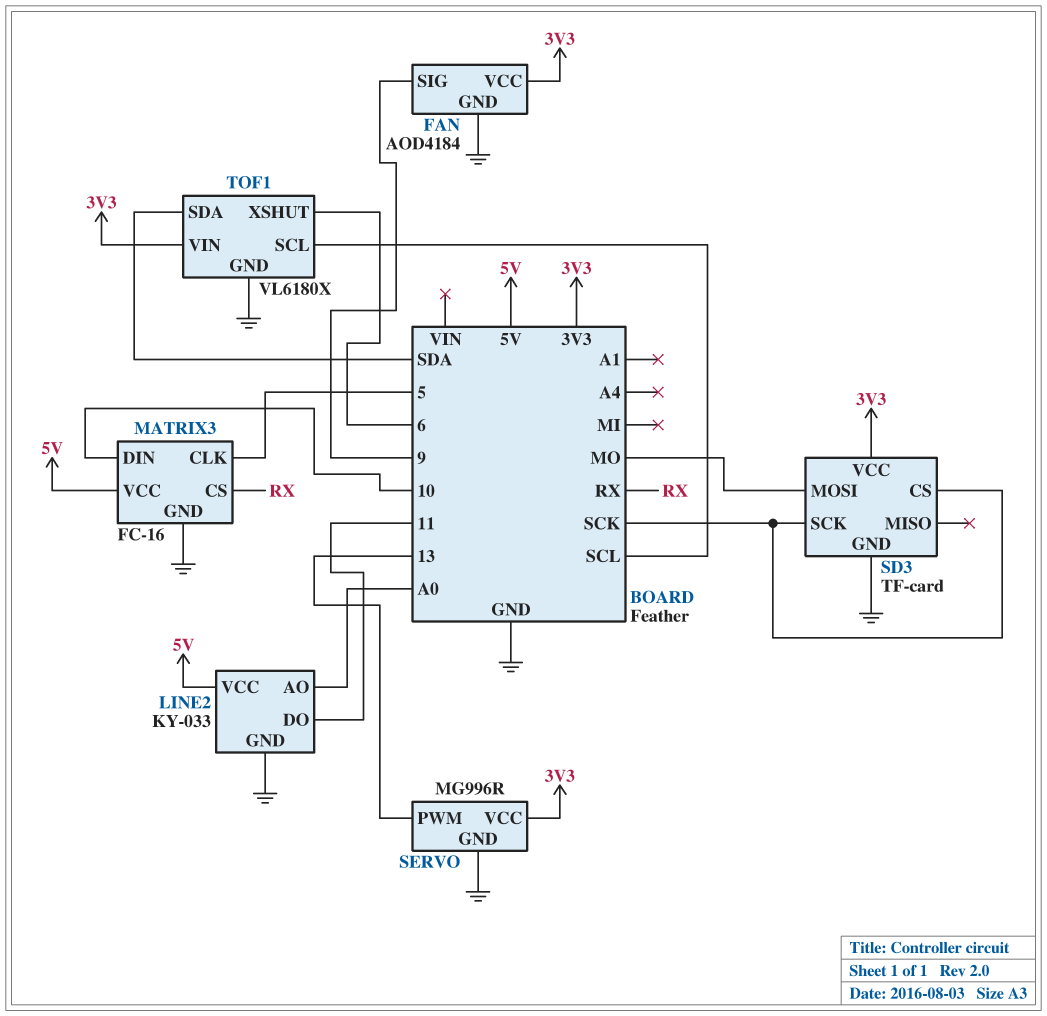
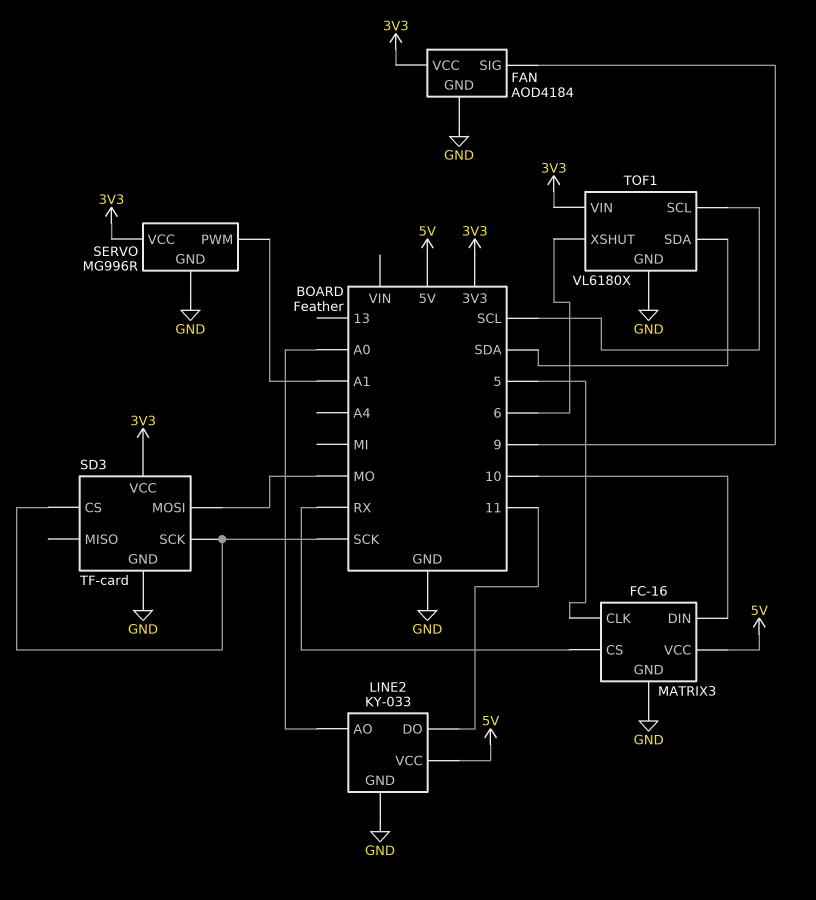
SERVO pin PWM: 13 -> A1

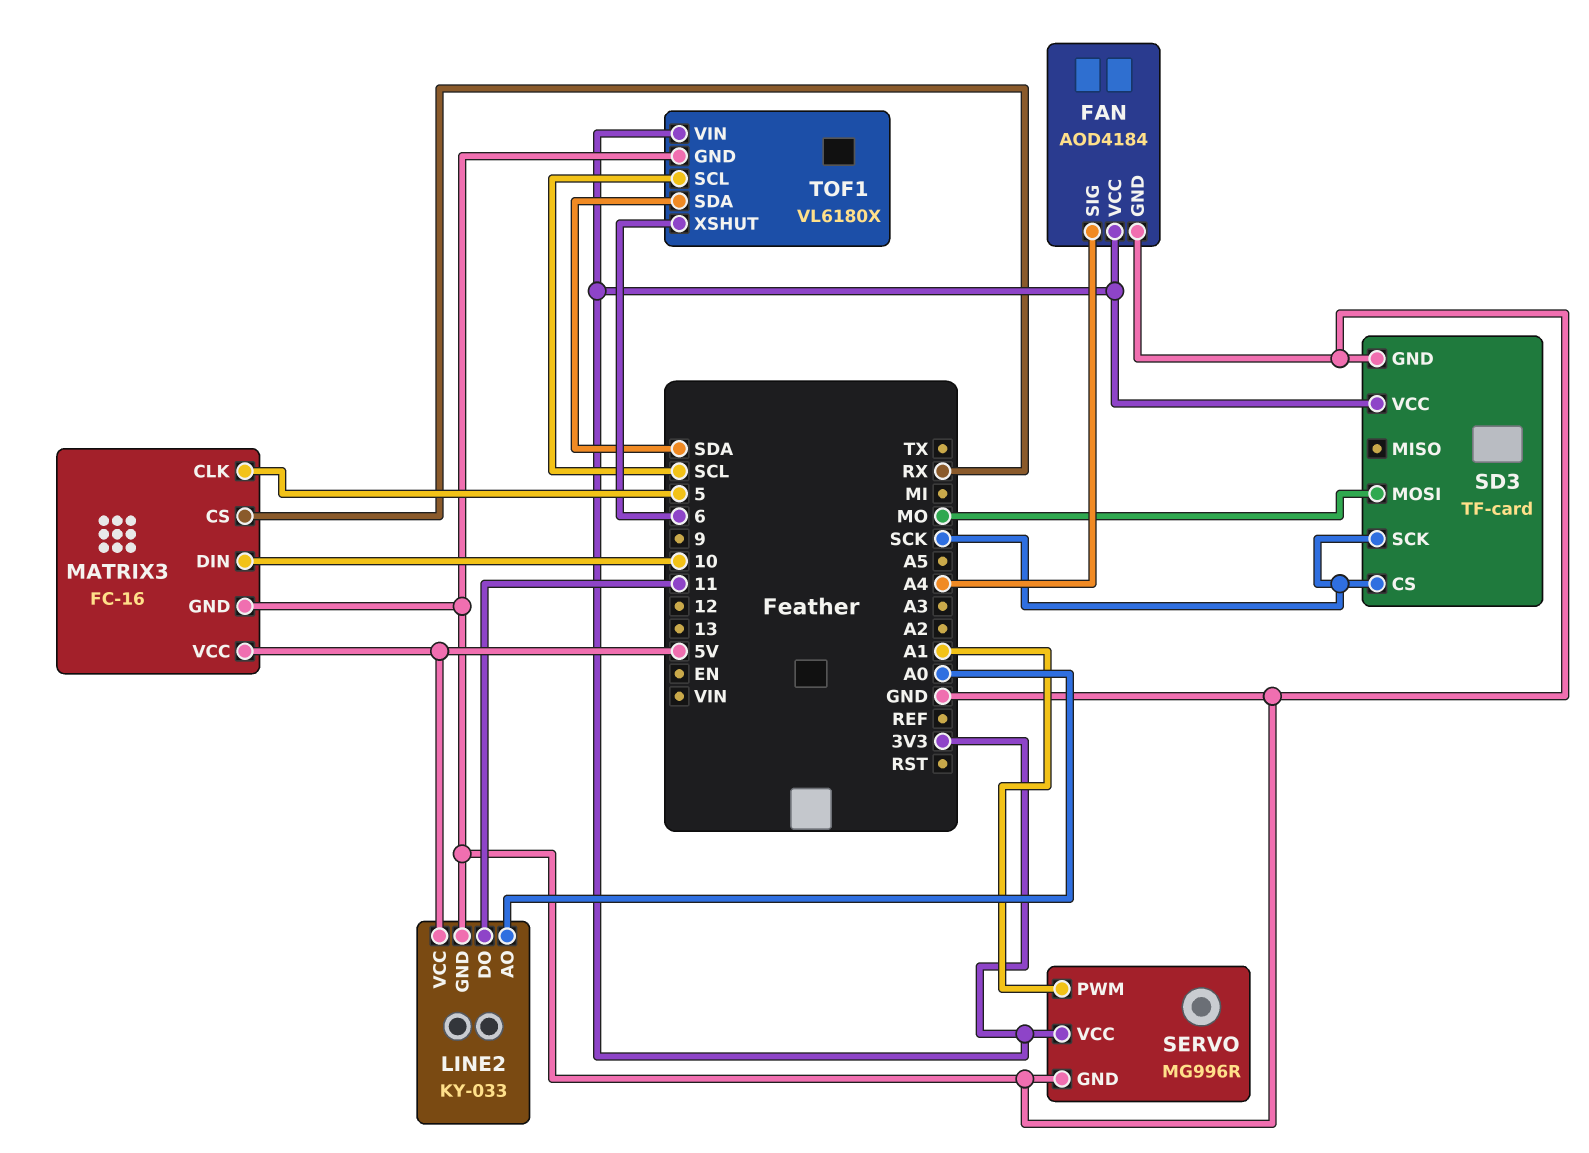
FAN pin SIG: 9 -> A4

